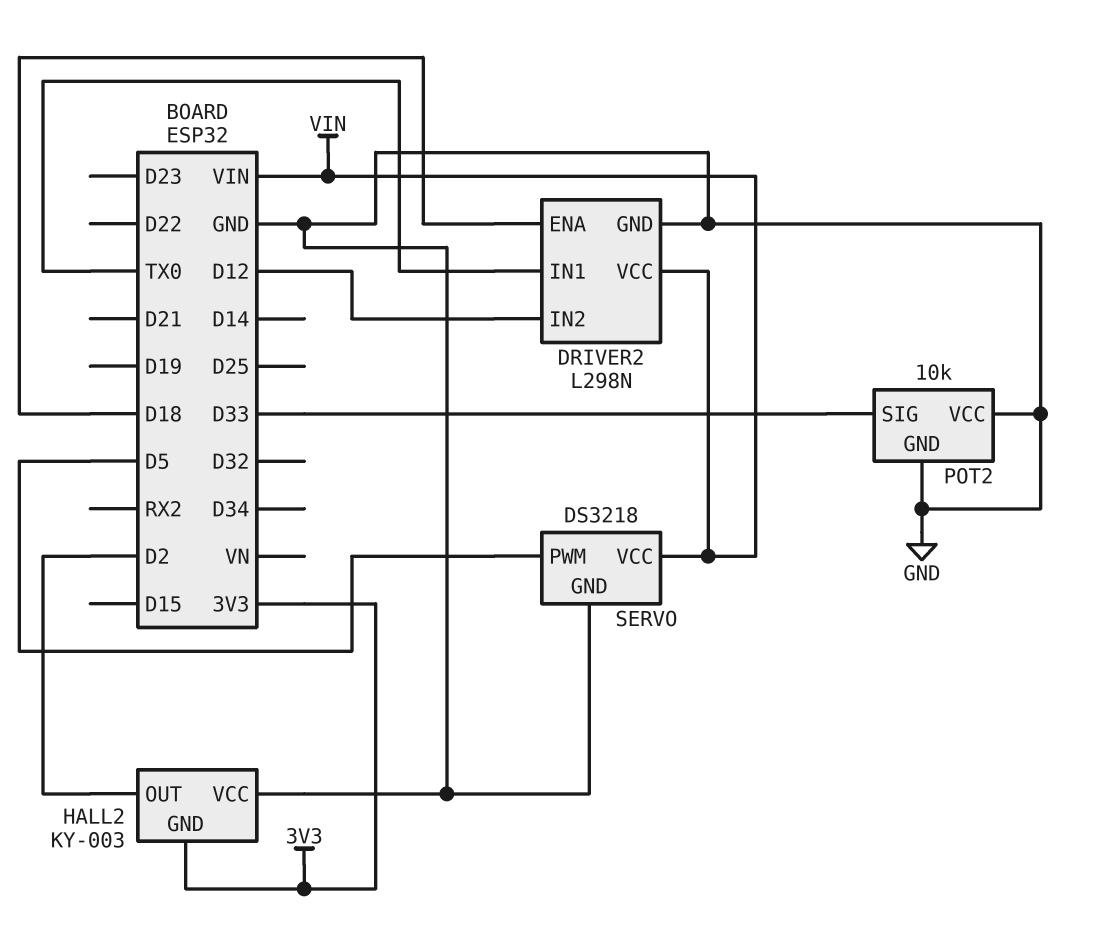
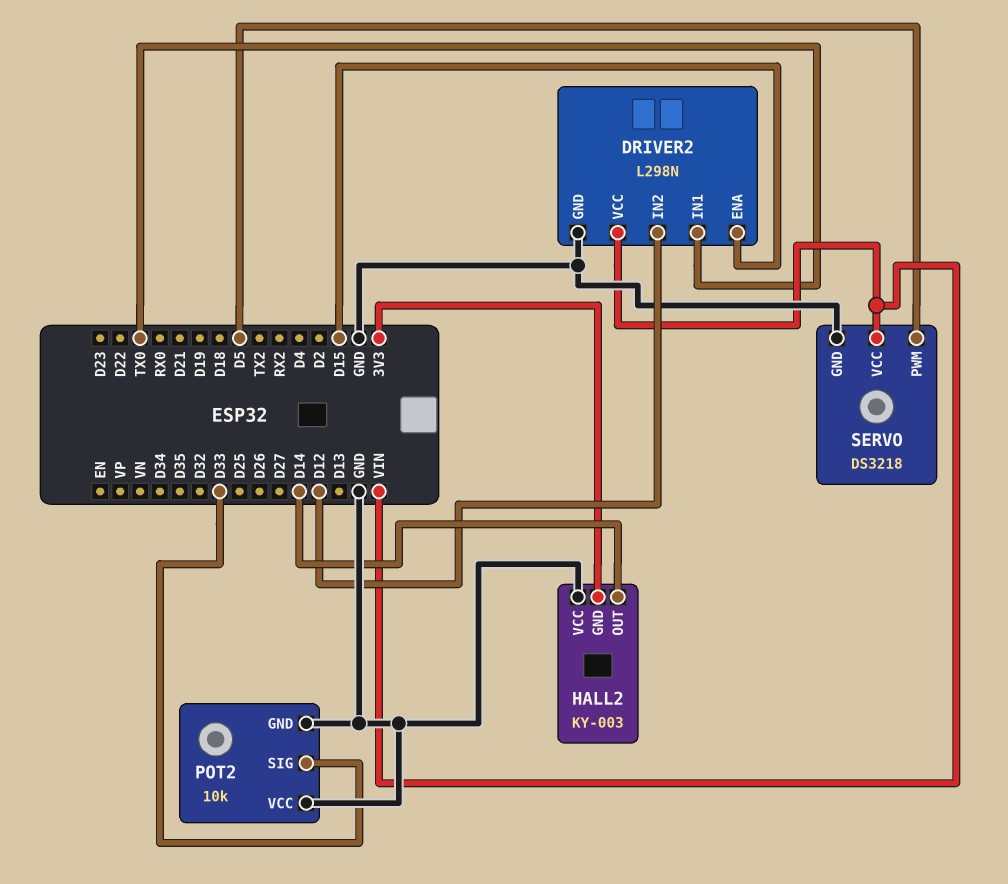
DRIVER2 pin ENA: D18 -> D15
HALL2 pin OUT: D2 -> D14

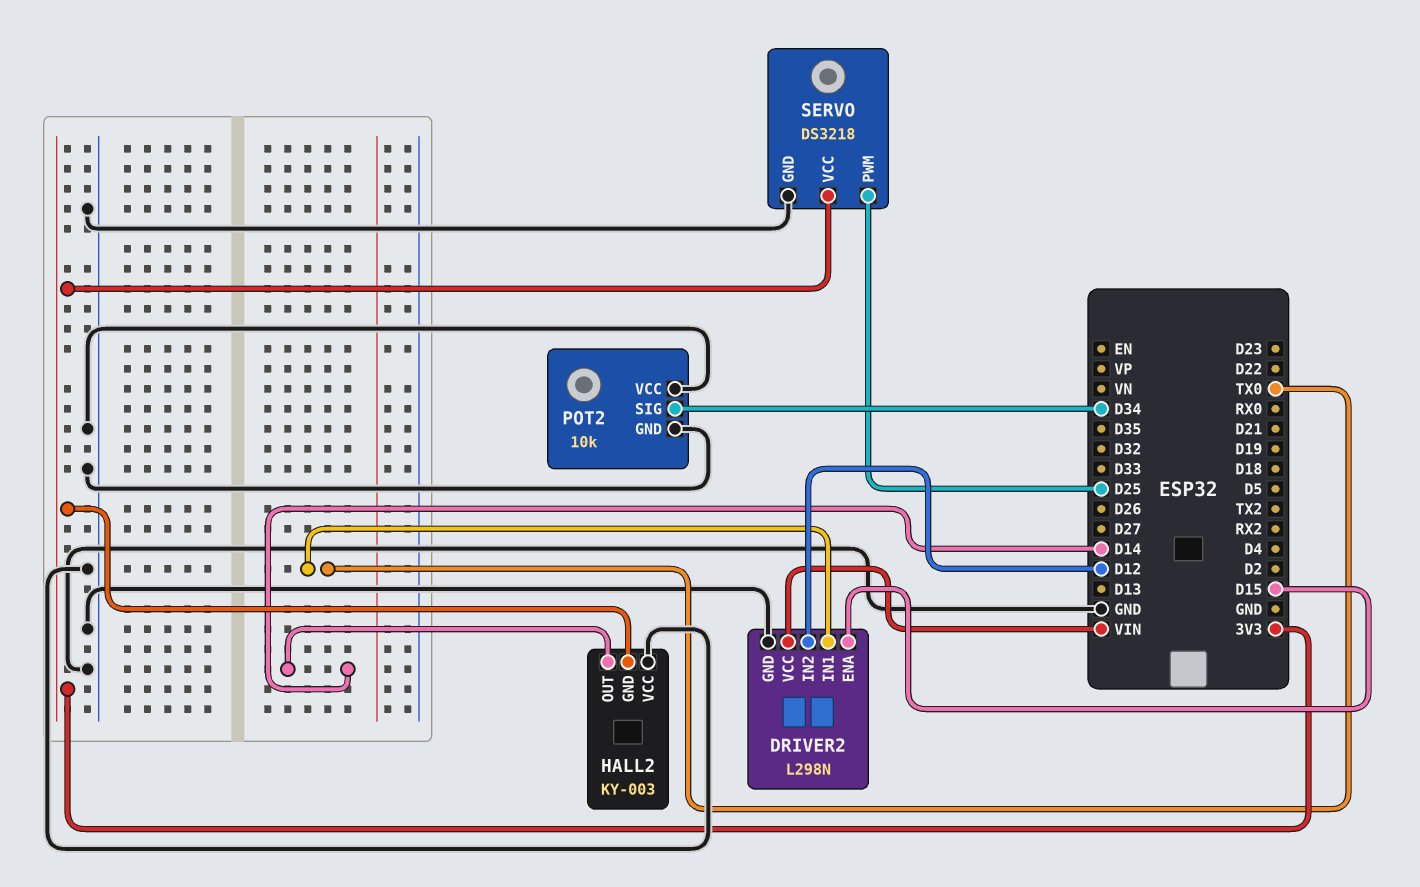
POT2 pin SIG: D33 -> D34
SERVO pin PWM: D5 -> D25
SERVO pin VCC: VIN -> 3V3

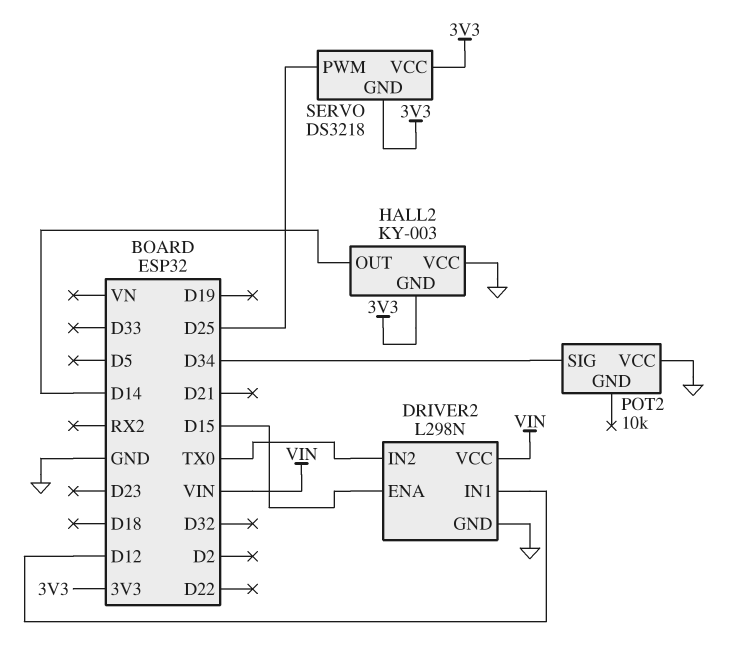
DRIVER2 pin IN1: TX0 -> D12
DRIVER2 pin IN2: D12 -> TX0
POT2 pin GND: GND -> none
SERVO pin GND: GND -> 3V3

